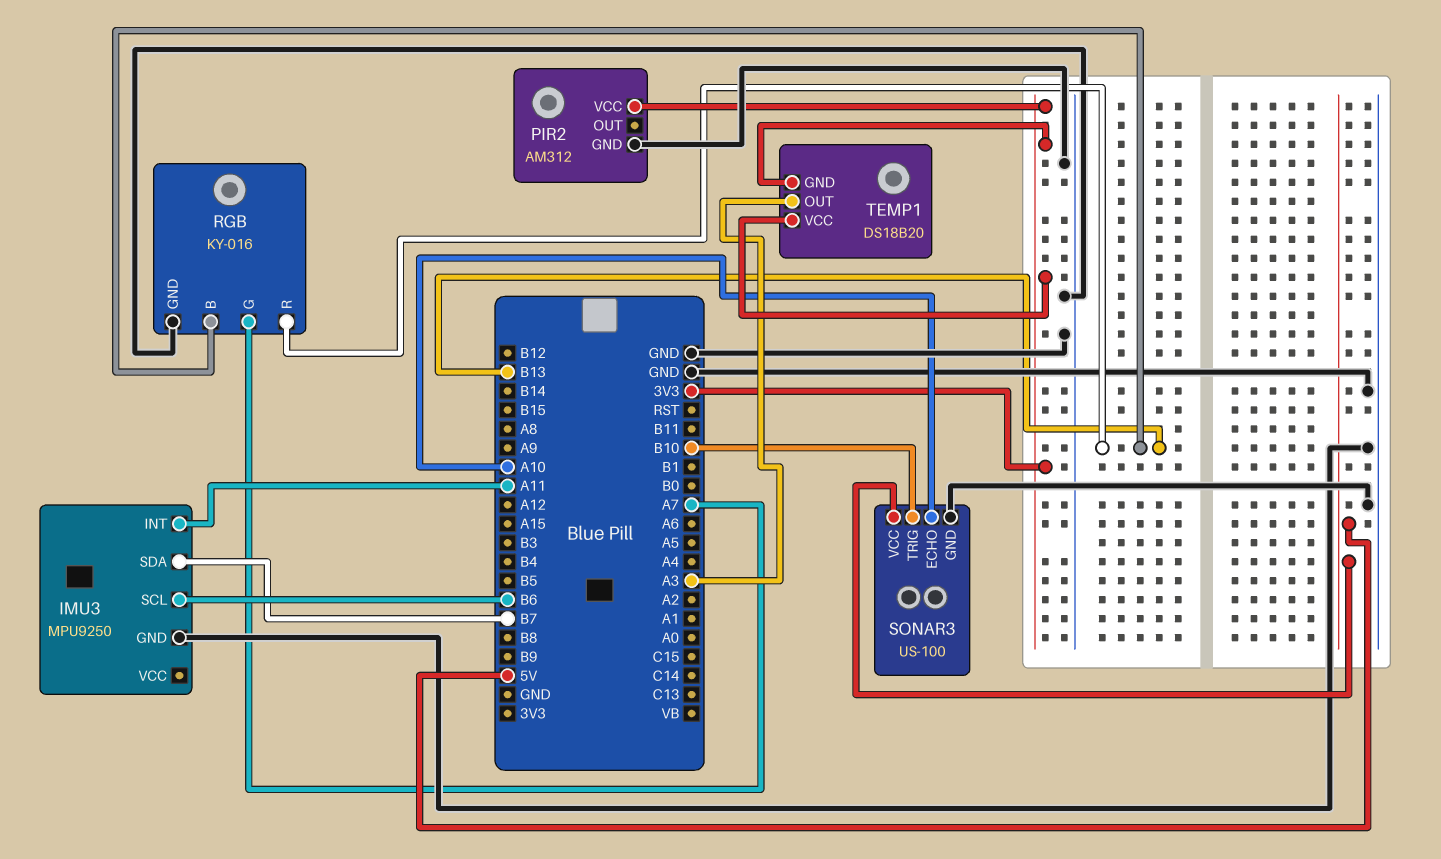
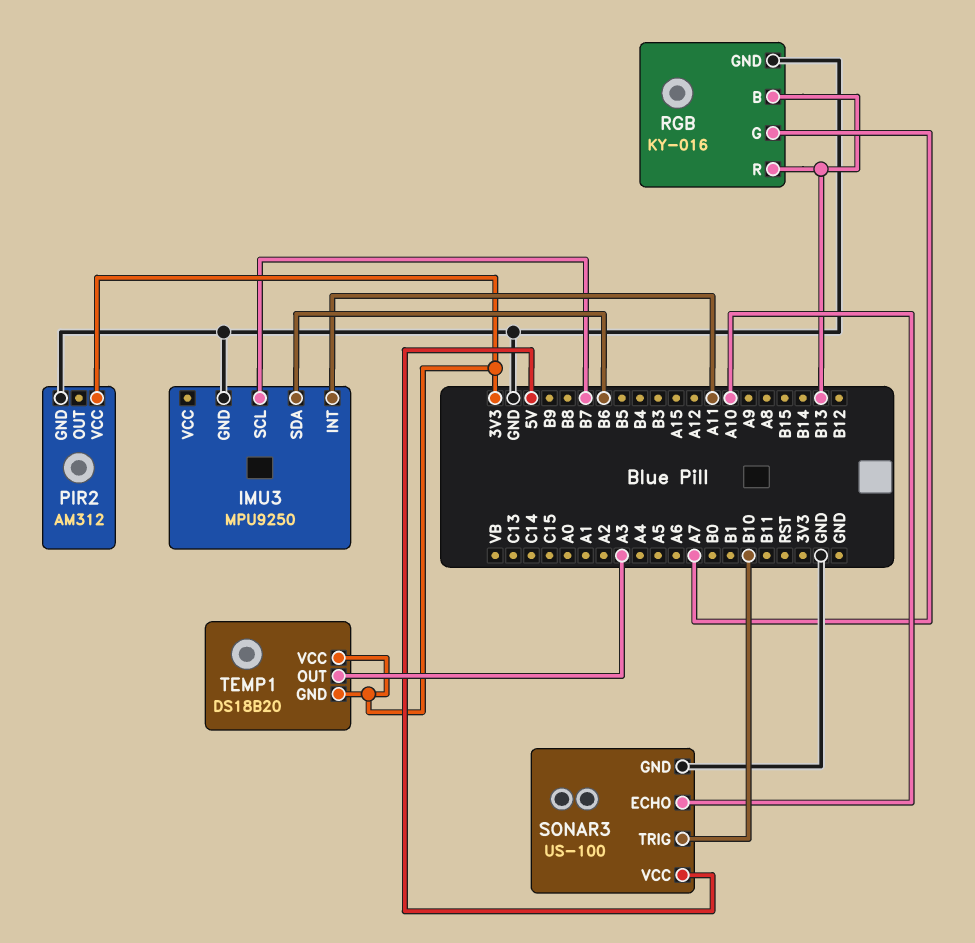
IMU3 pin SCL: B6 -> B7
IMU3 pin SDA: B7 -> B6

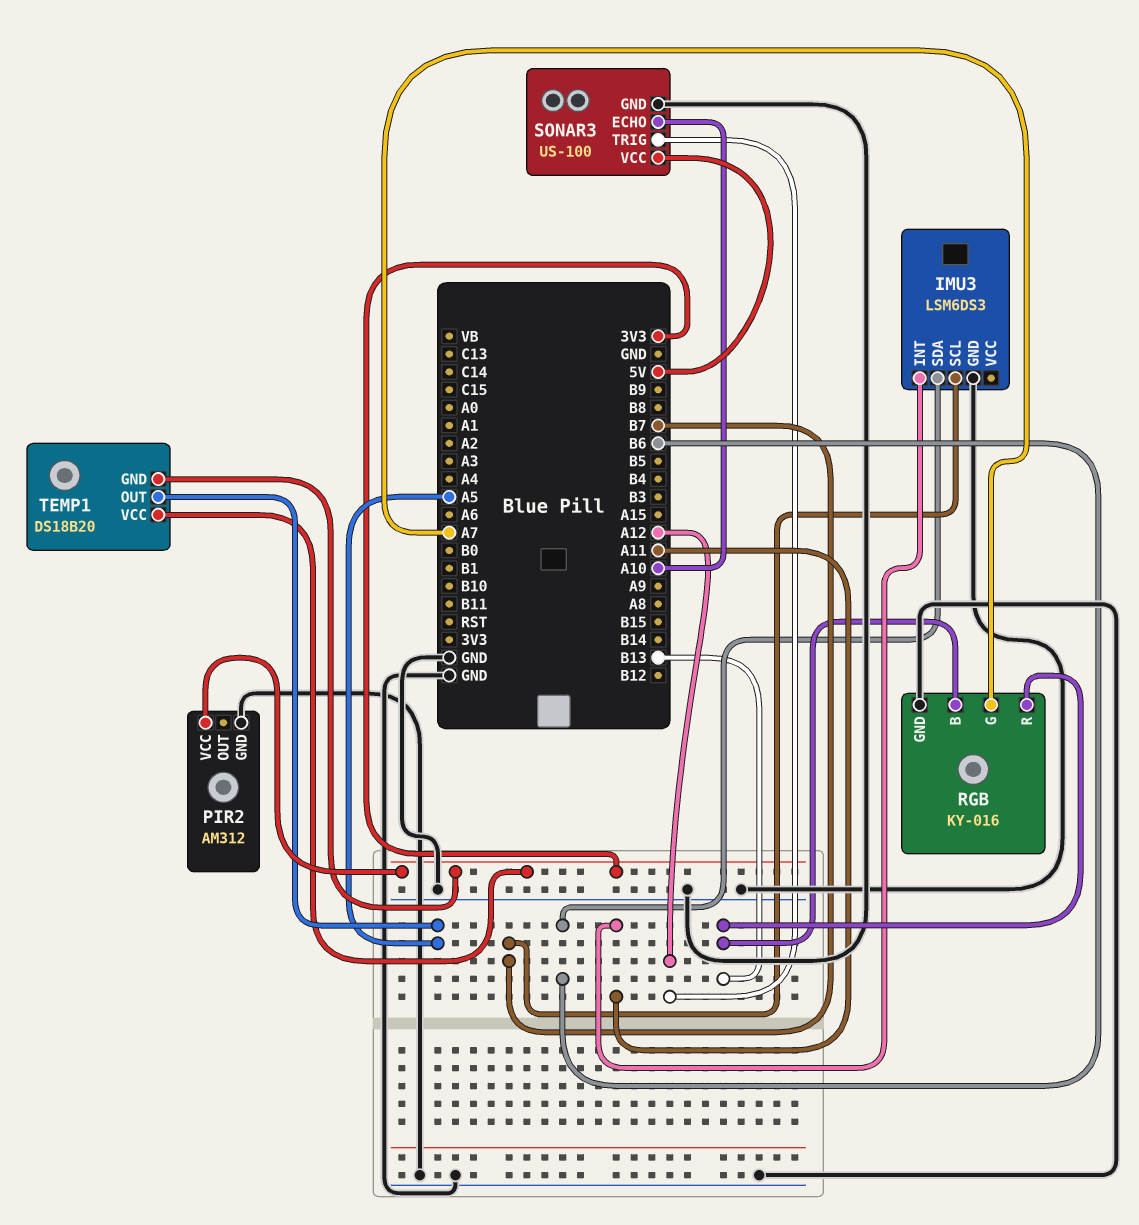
IMU3: MPU9250 -> LSM6DS3
SONAR3 pin TRIG: B10 -> A12
TEMP1 pin OUT: A3 -> A5

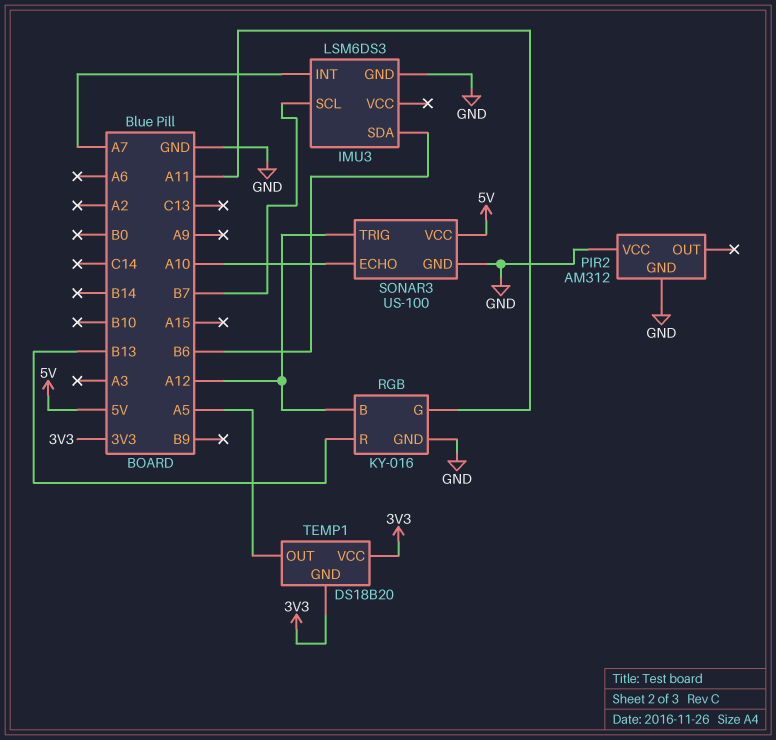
IMU3 pin INT: A11 -> A7
PIR2 pin VCC: 3V3 -> GND
RGB pin B: B13 -> A12
RGB pin G: A7 -> A11

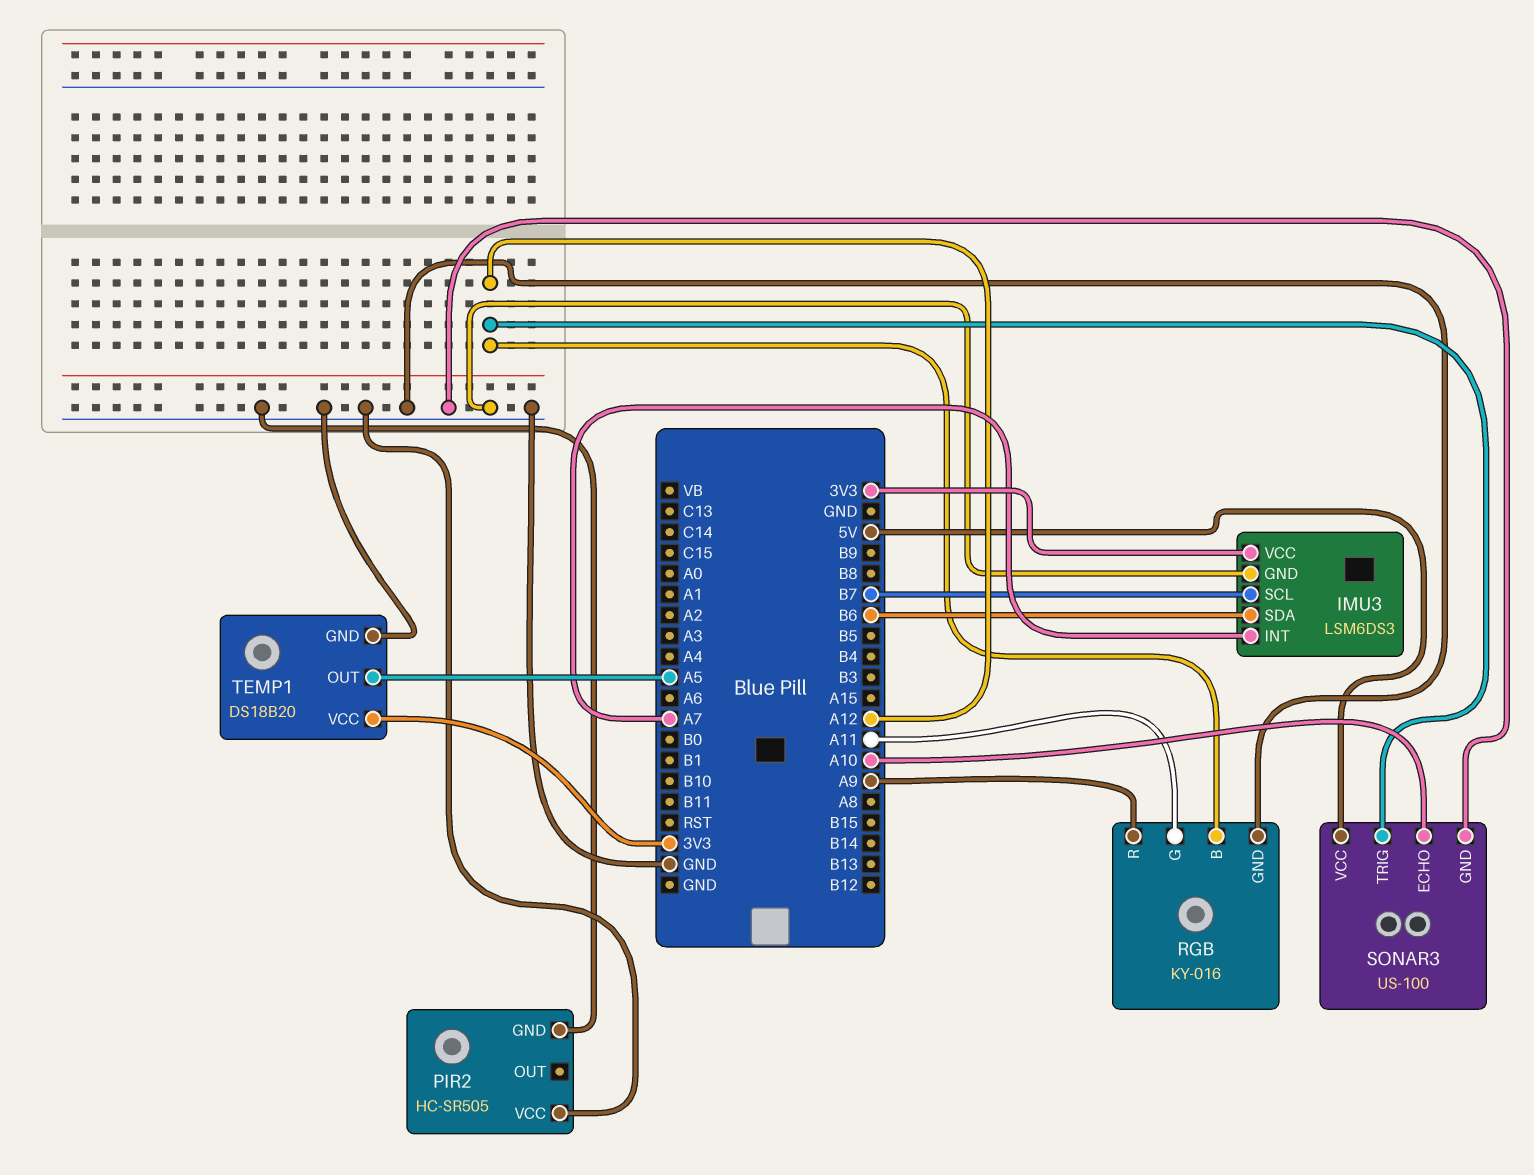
IMU3 pin VCC: none -> 3V3
PIR2: AM312 -> HC-SR505
RGB pin R: B13 -> A9
TEMP1 pin GND: 3V3 -> GND

